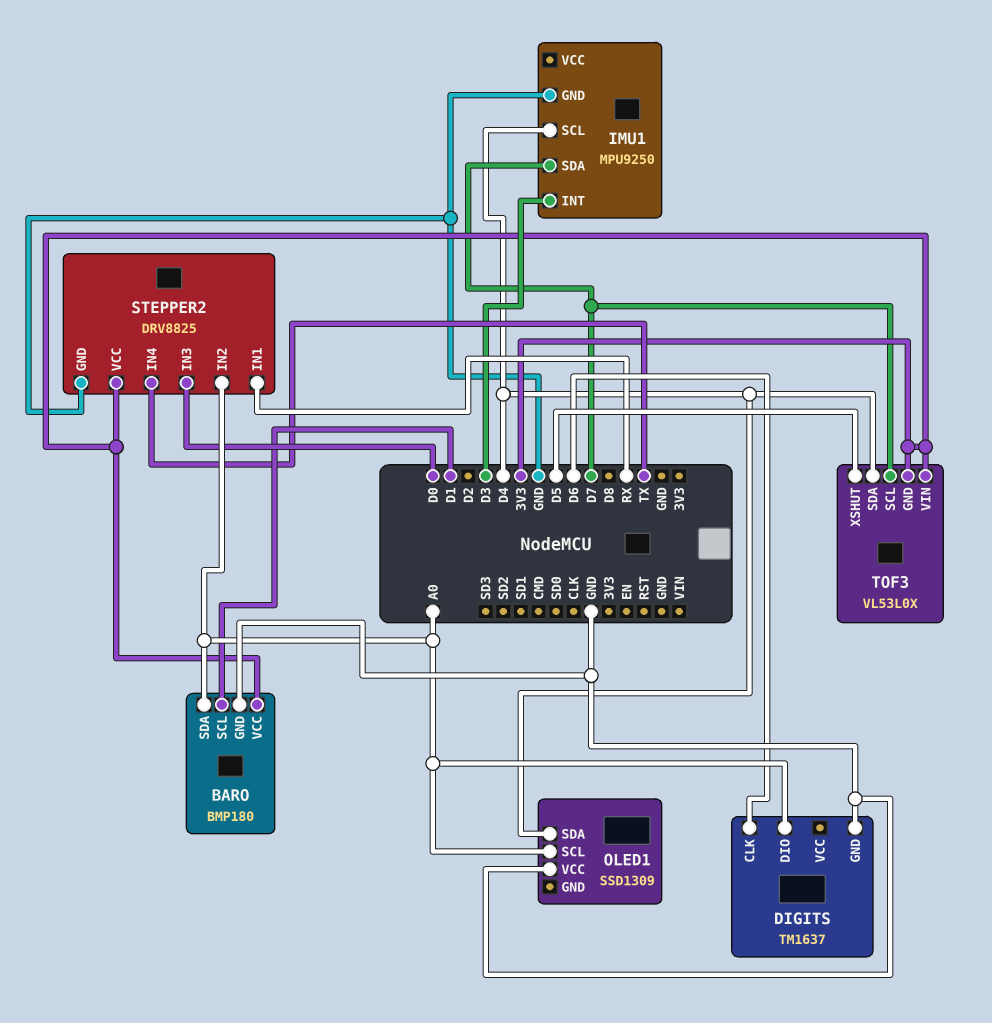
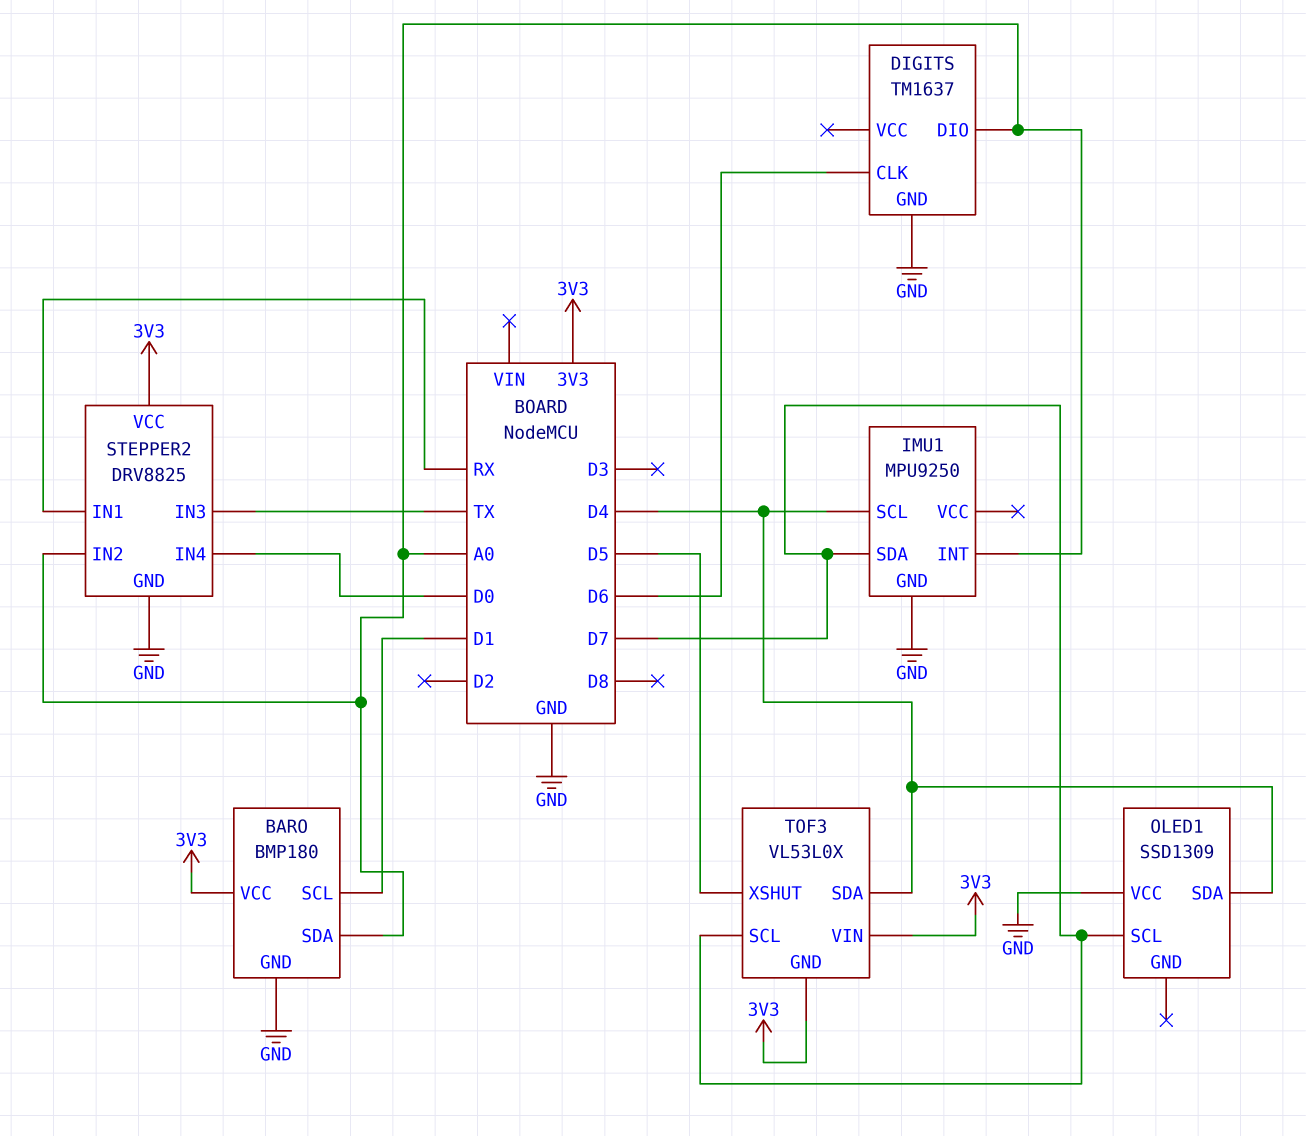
IMU1 pin INT: D3 -> A0
OLED1 pin SCL: A0 -> D7
STEPPER2 pin IN3: D0 -> TX
STEPPER2 pin IN4: TX -> D0

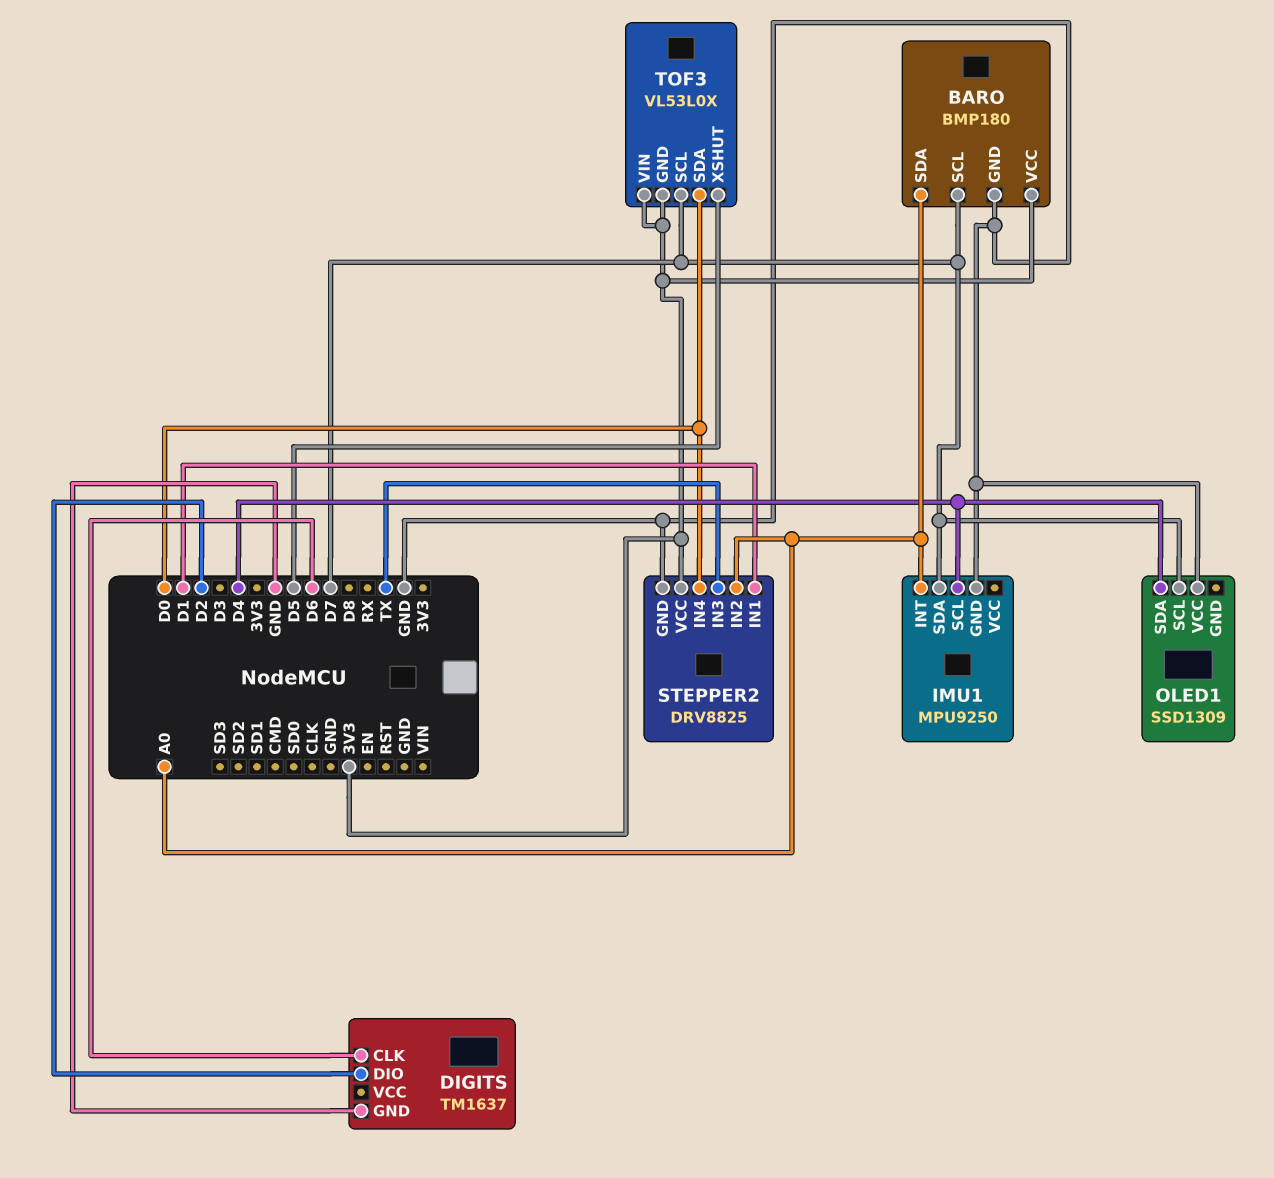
BARO pin SCL: D1 -> D7
DIGITS pin DIO: A0 -> D2
STEPPER2 pin IN1: RX -> D1
TOF3 pin SDA: D4 -> D0

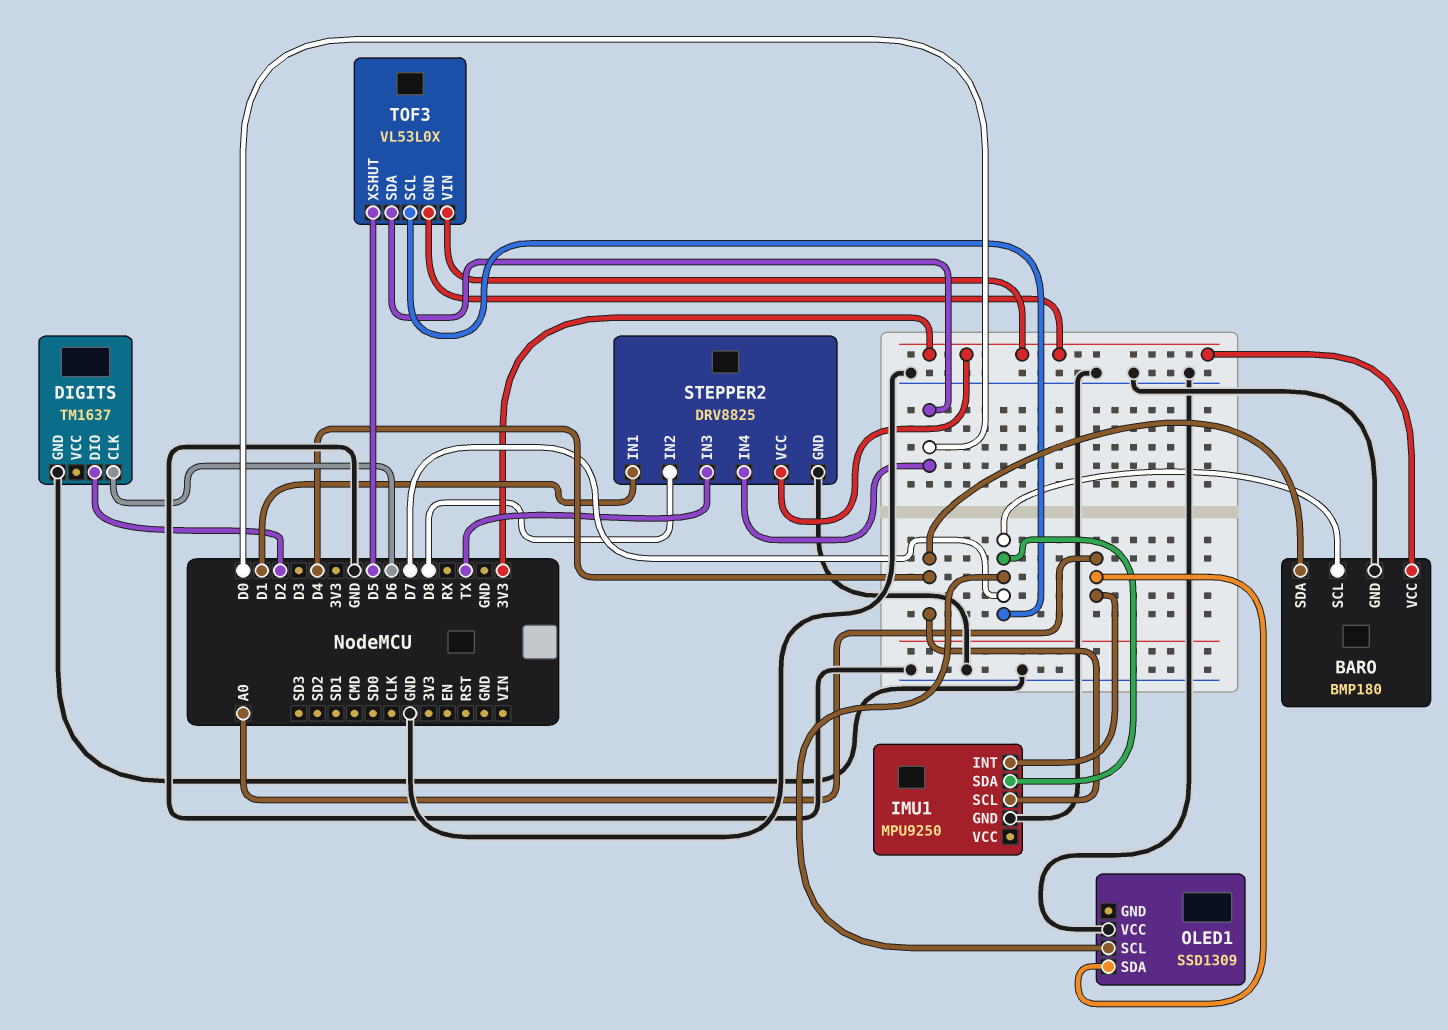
BARO pin SDA: A0 -> D4
OLED1 pin SDA: D4 -> A0
STEPPER2 pin IN2: A0 -> D8

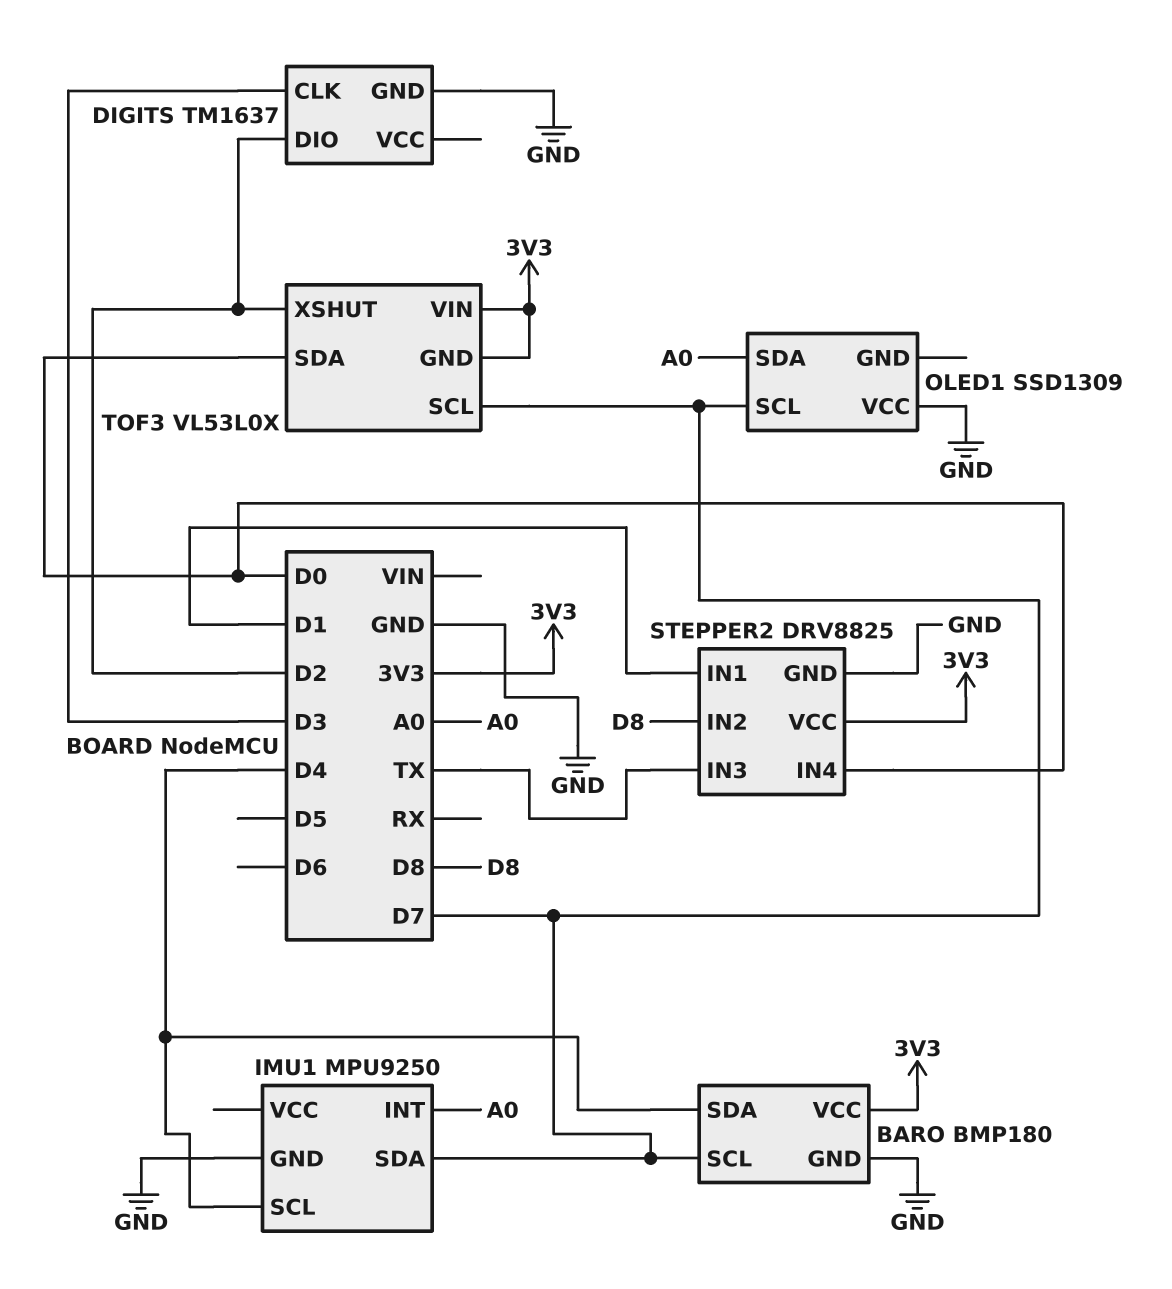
DIGITS pin CLK: D6 -> D3
TOF3 pin XSHUT: D5 -> D2

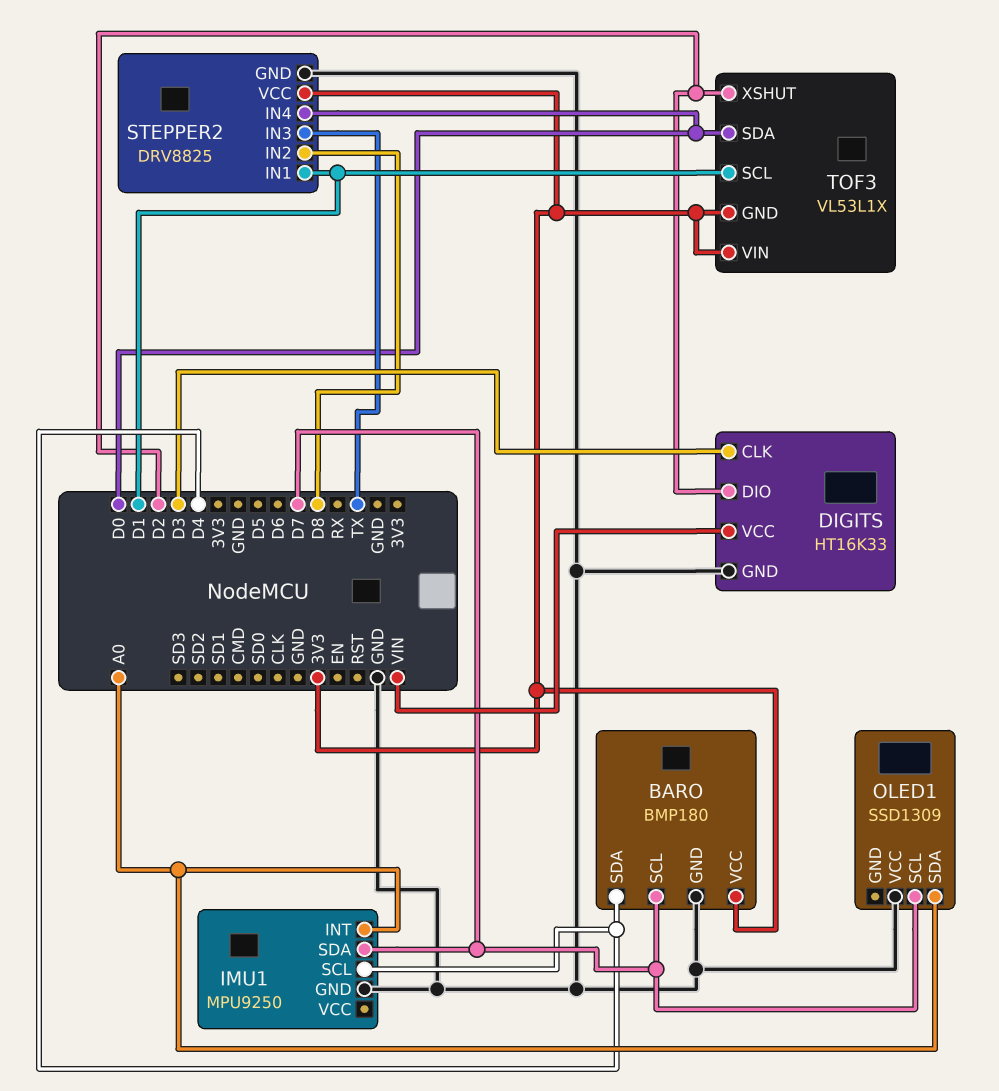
DIGITS: TM1637 -> HT16K33
DIGITS pin VCC: none -> VIN
TOF3: VL53L0X -> VL53L1X
TOF3 pin SCL: D7 -> D1

